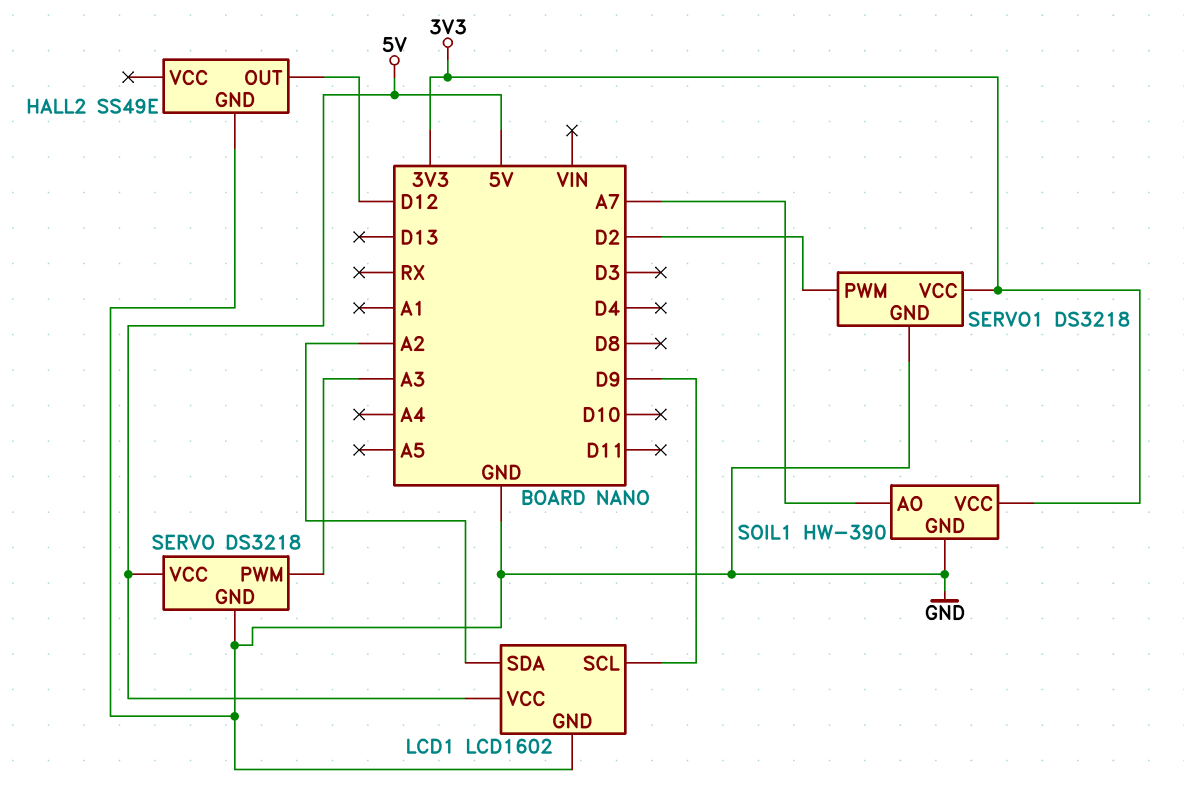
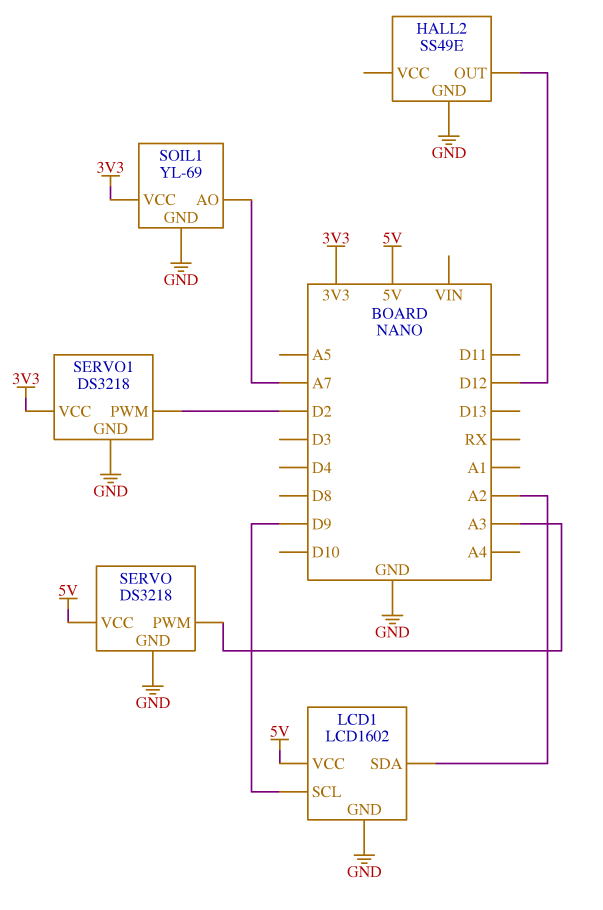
SOIL1: HW-390 -> YL-69

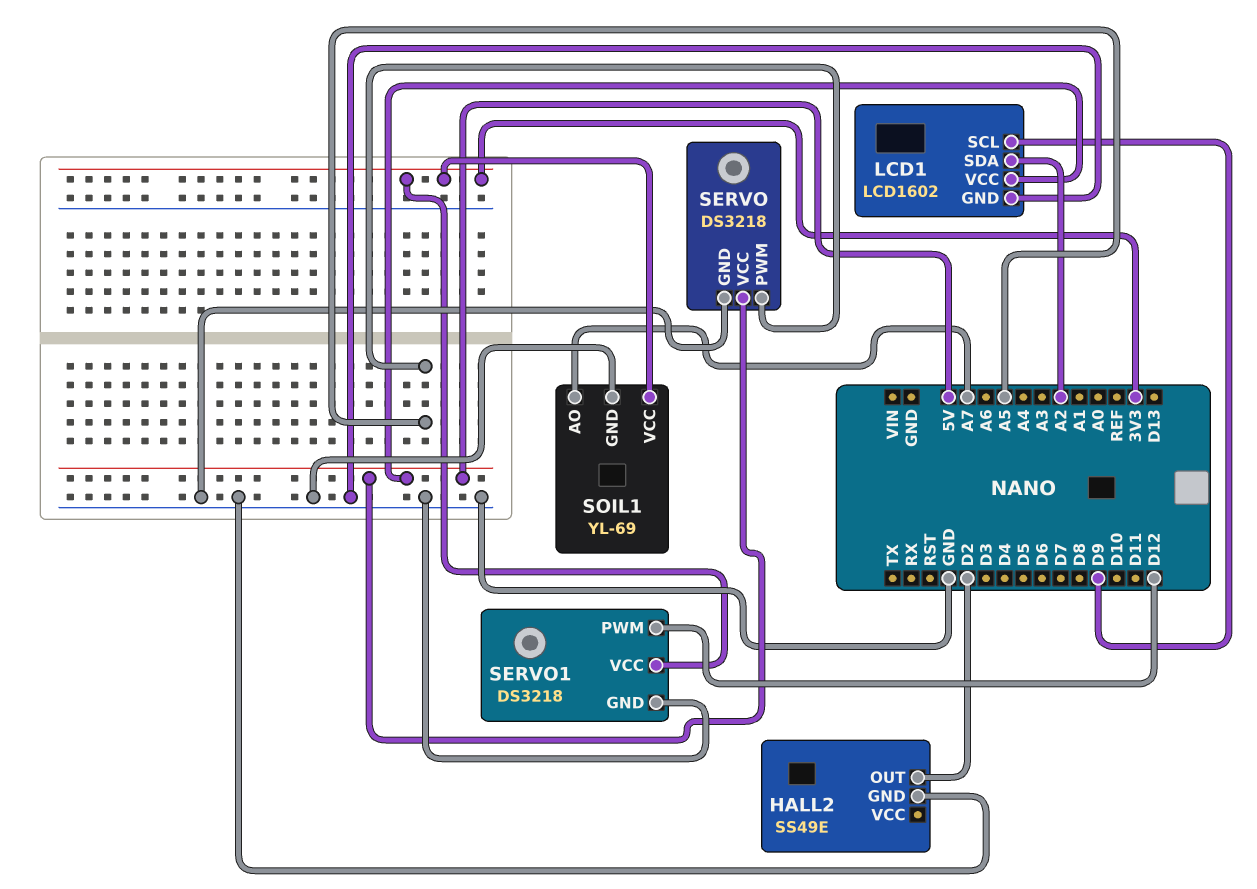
HALL2 pin OUT: D12 -> D2
SERVO pin PWM: A3 -> A5
SERVO1 pin PWM: D2 -> D12

